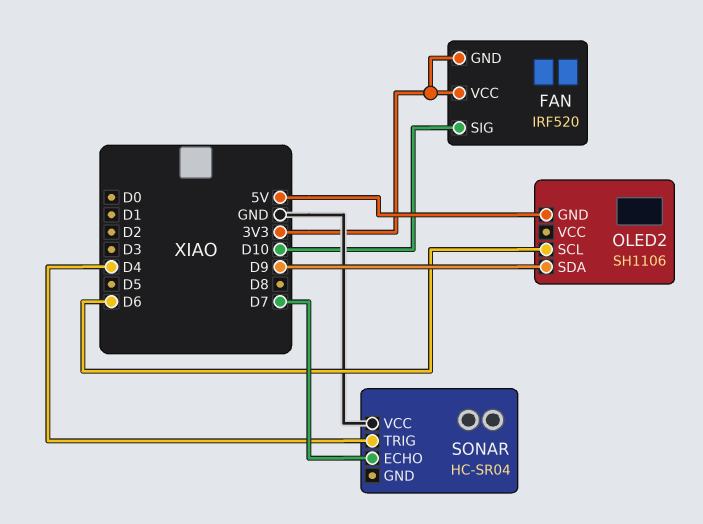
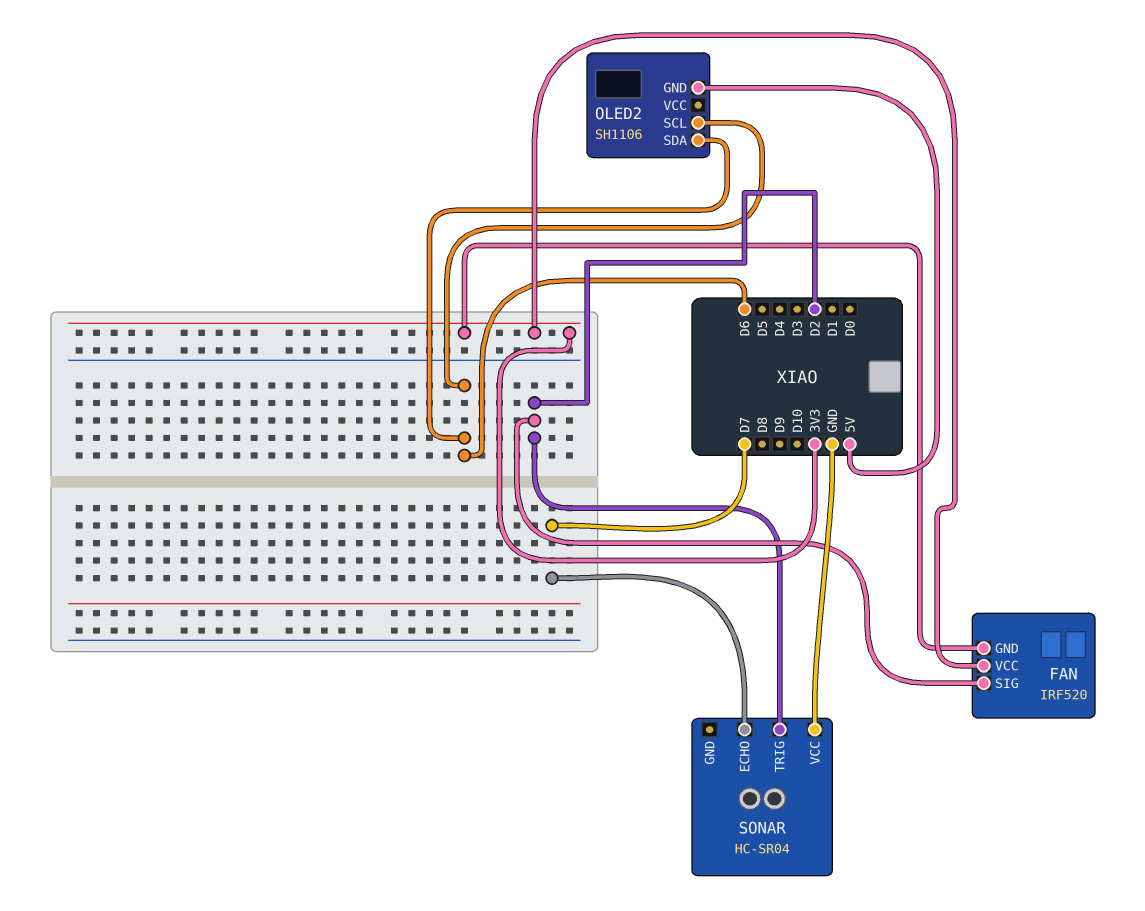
FAN pin SIG: D10 -> D2
OLED2 pin SDA: D9 -> D6
SONAR pin TRIG: D4 -> D2

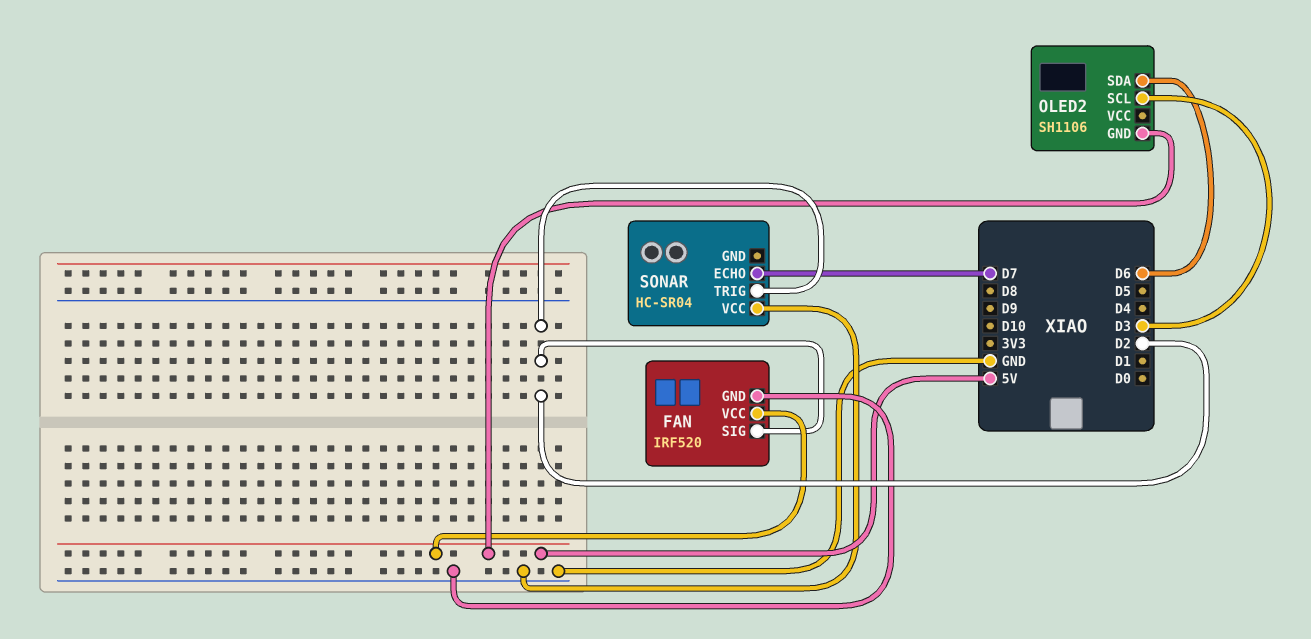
FAN pin GND: 3V3 -> GND
FAN pin VCC: 3V3 -> 5V
OLED2 pin SCL: D6 -> D3

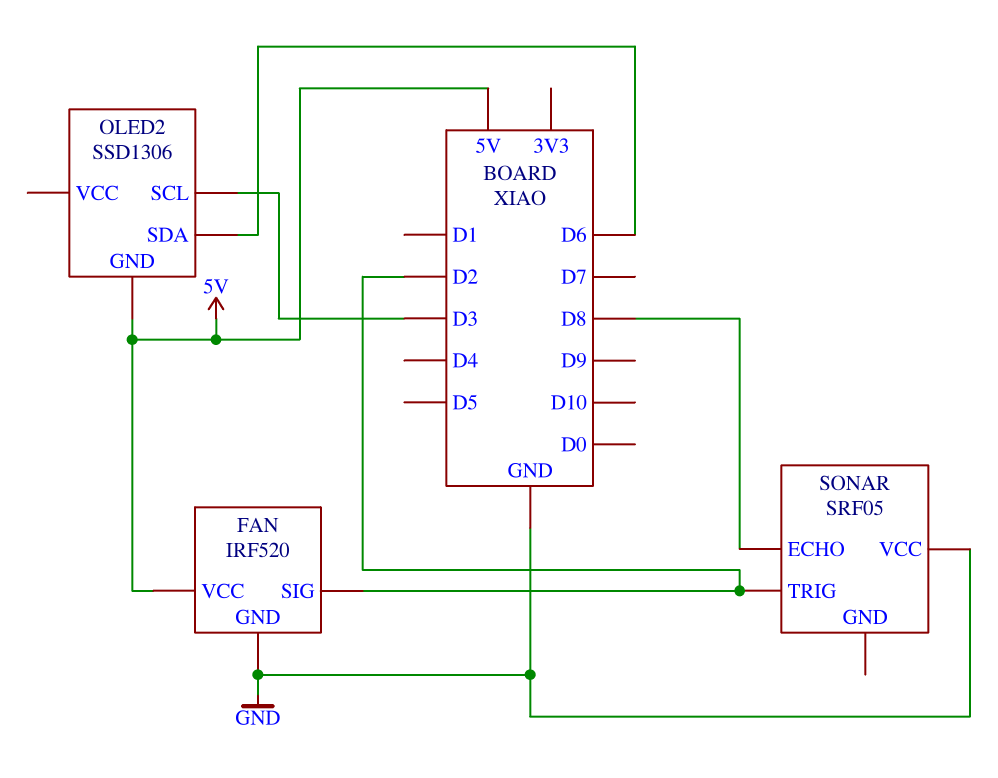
OLED2: SH1106 -> SSD1306
SONAR: HC-SR04 -> SRF05
SONAR pin ECHO: D7 -> D8

